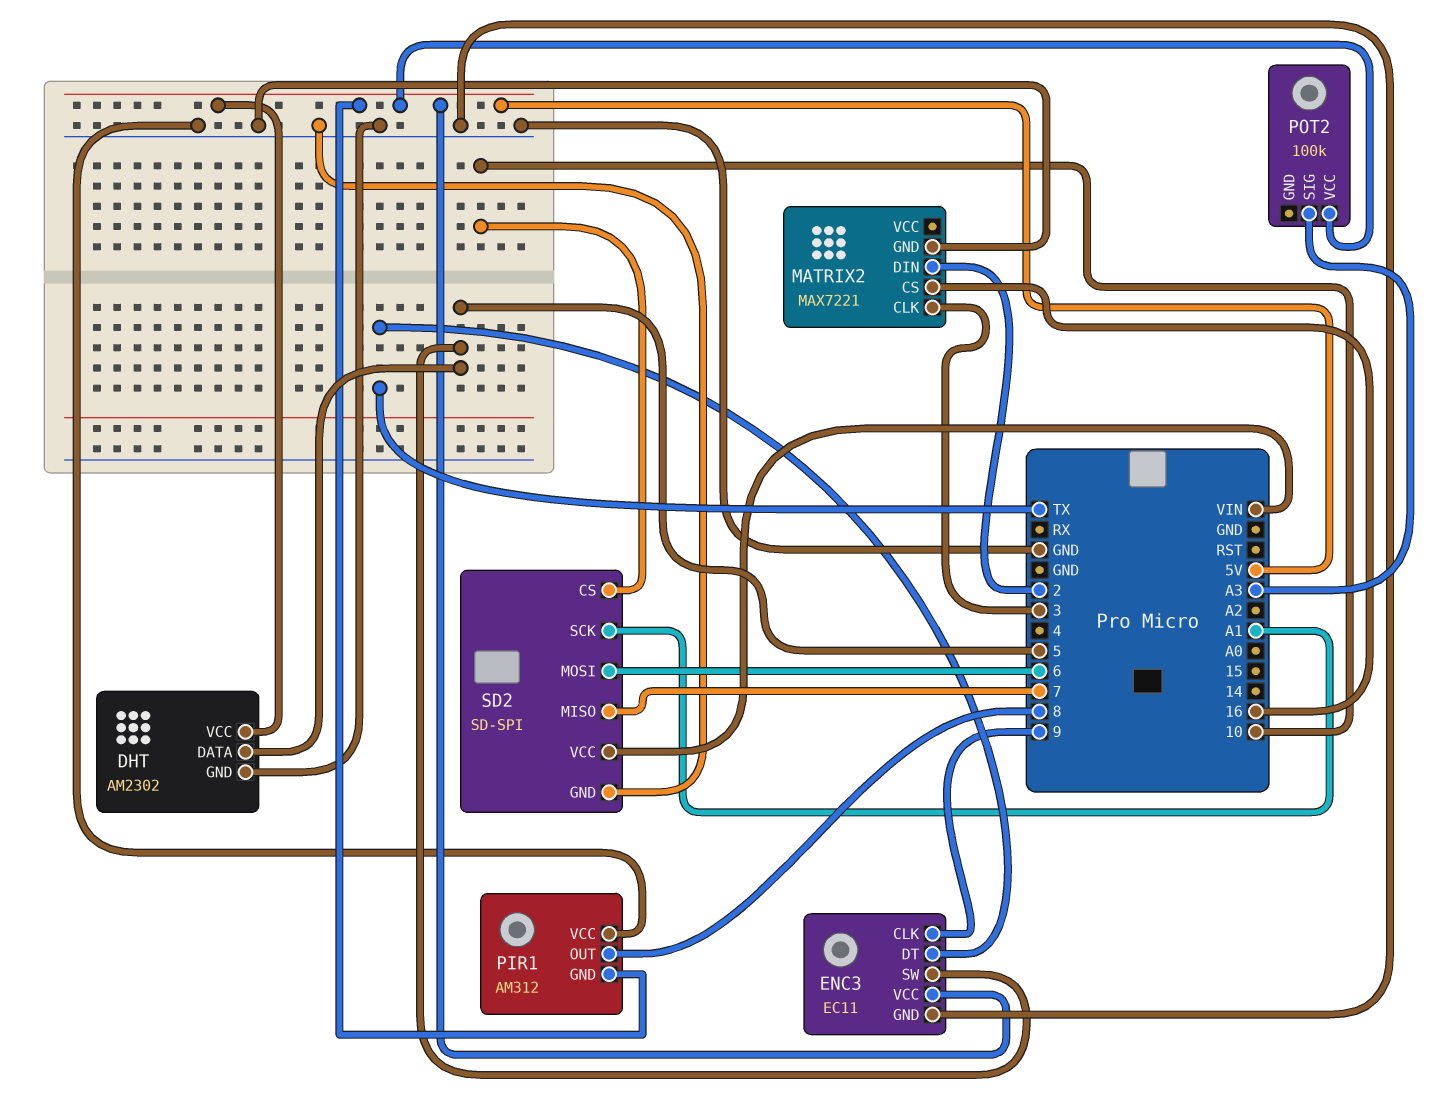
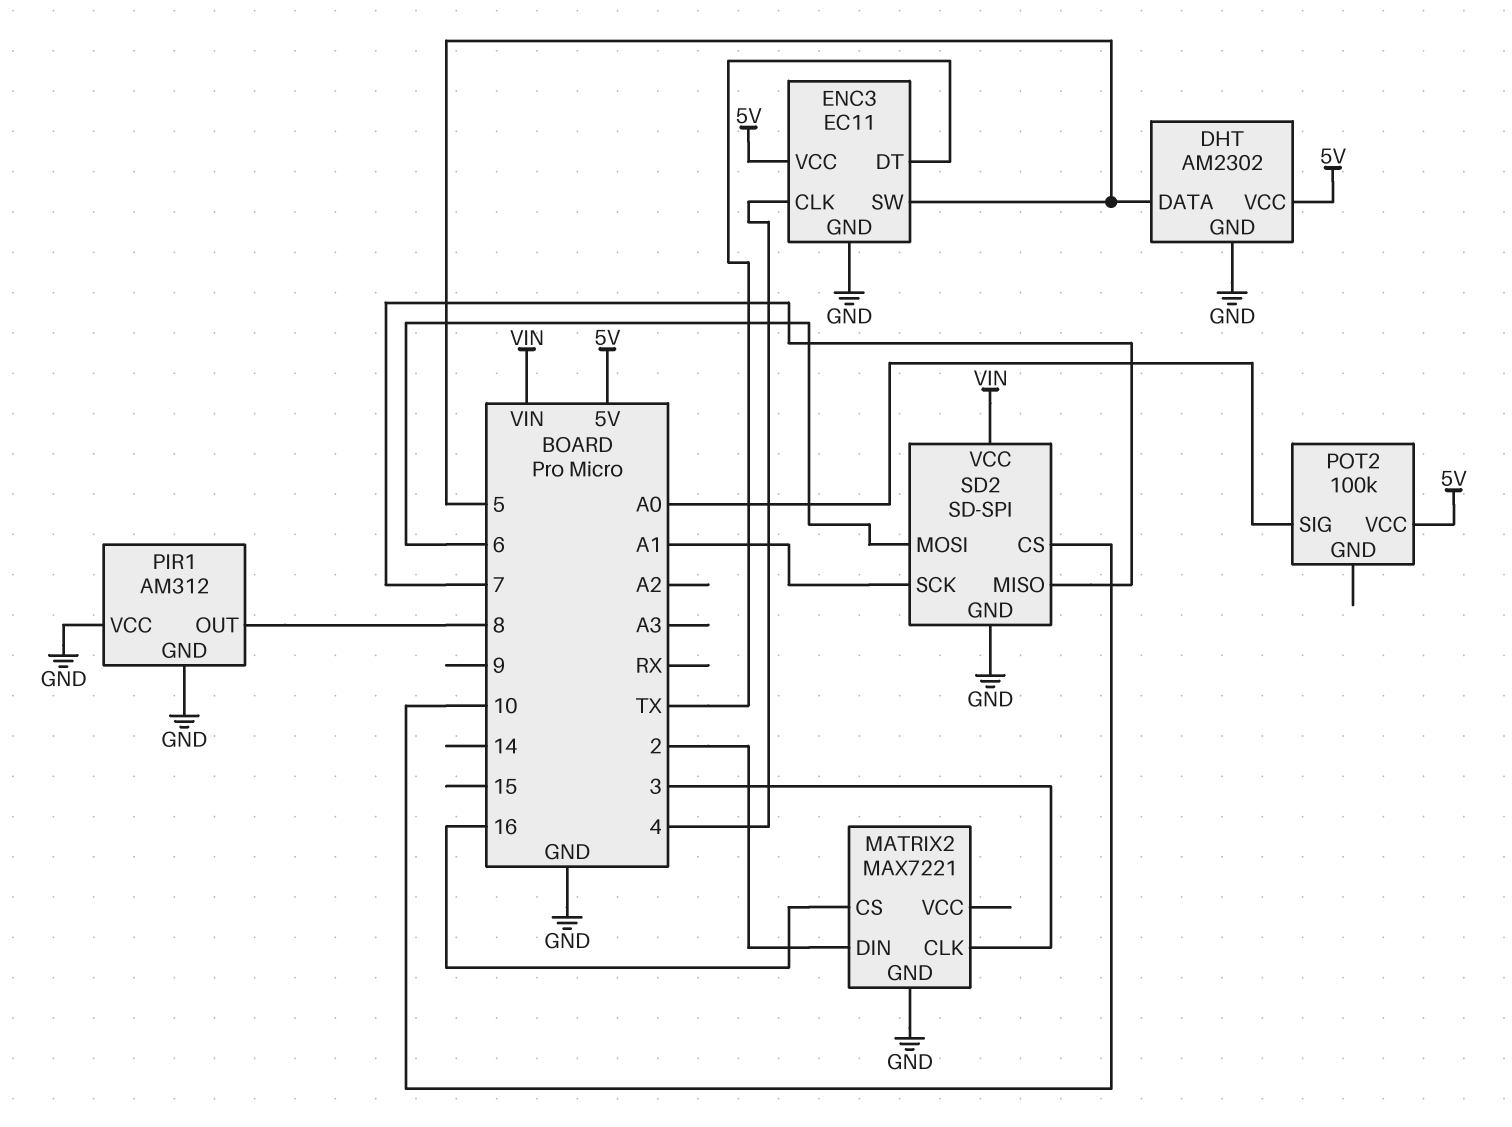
ENC3 pin CLK: 9 -> 4
PIR1 pin GND: 5V -> GND
POT2 pin SIG: A3 -> A0

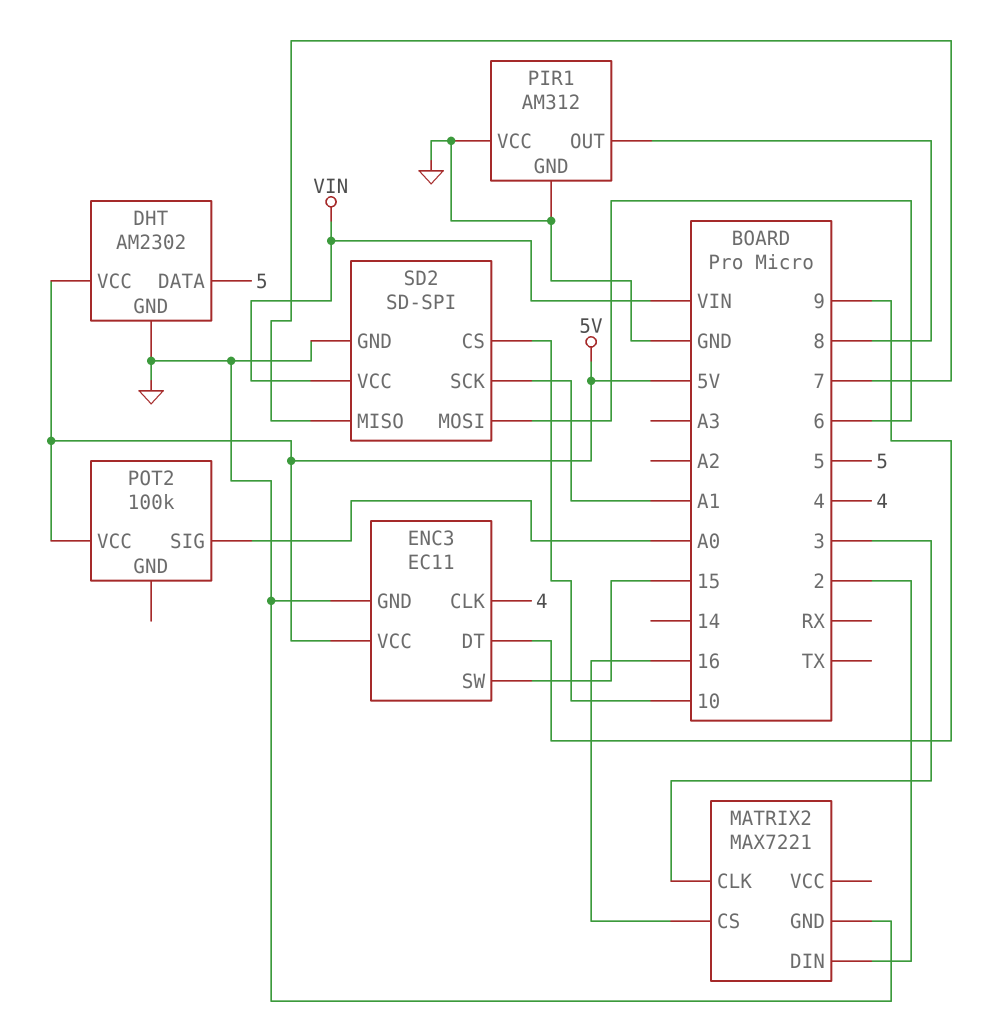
ENC3 pin DT: TX -> 9
ENC3 pin SW: 5 -> 15

